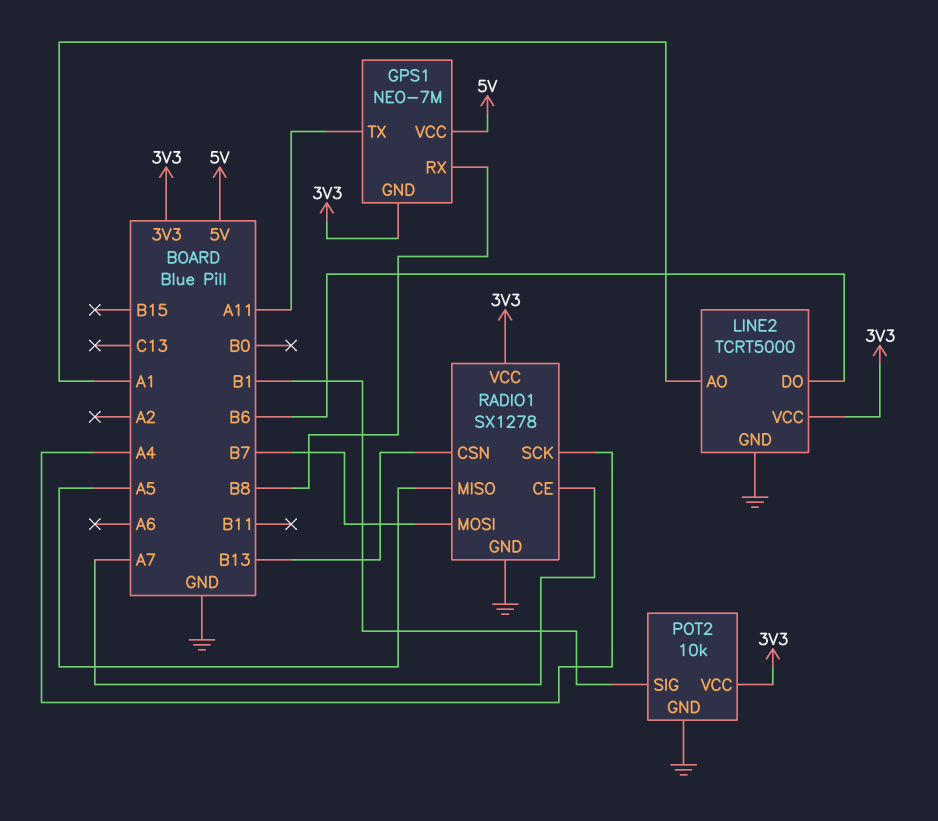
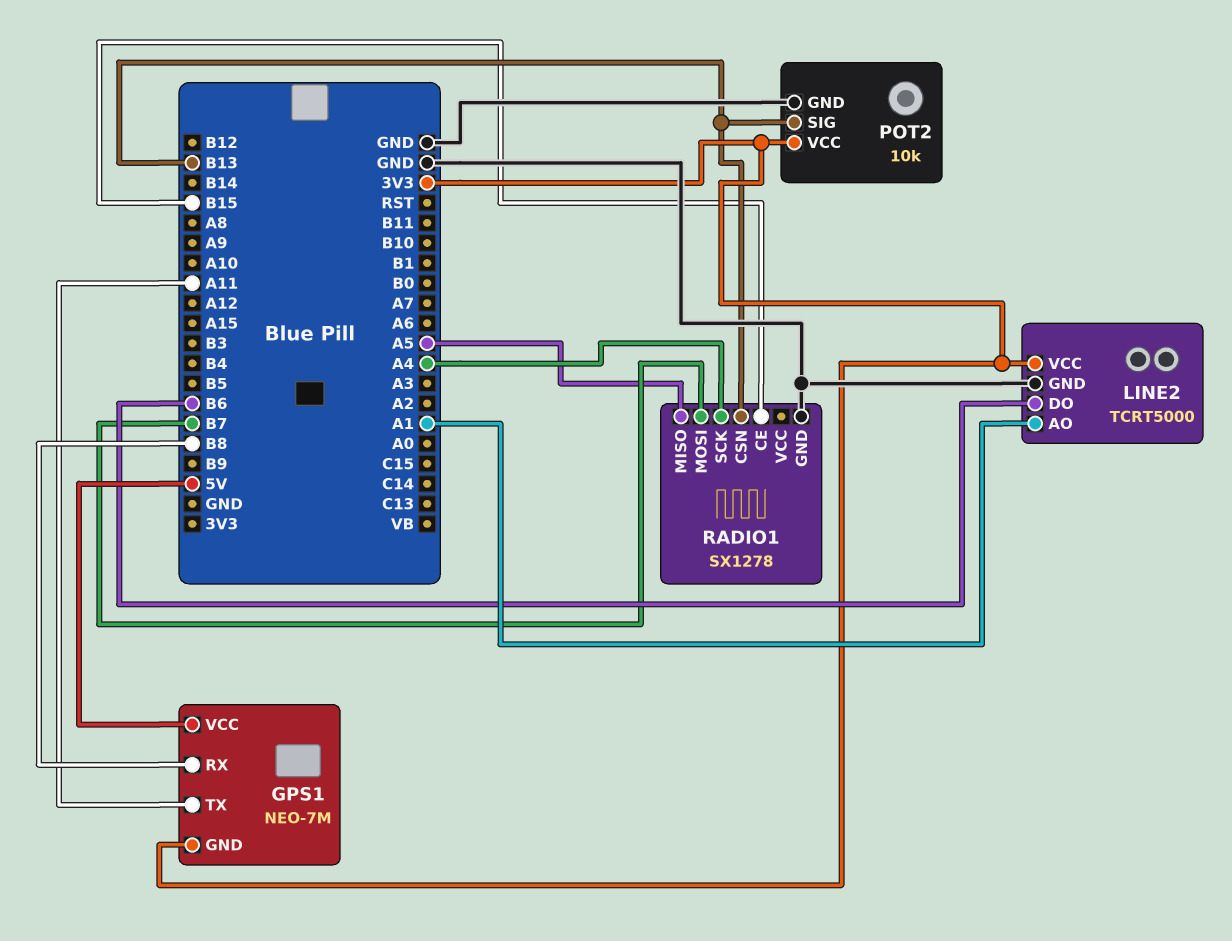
POT2 pin SIG: B1 -> B13
RADIO1 pin CE: A7 -> B15
RADIO1 pin VCC: 3V3 -> none

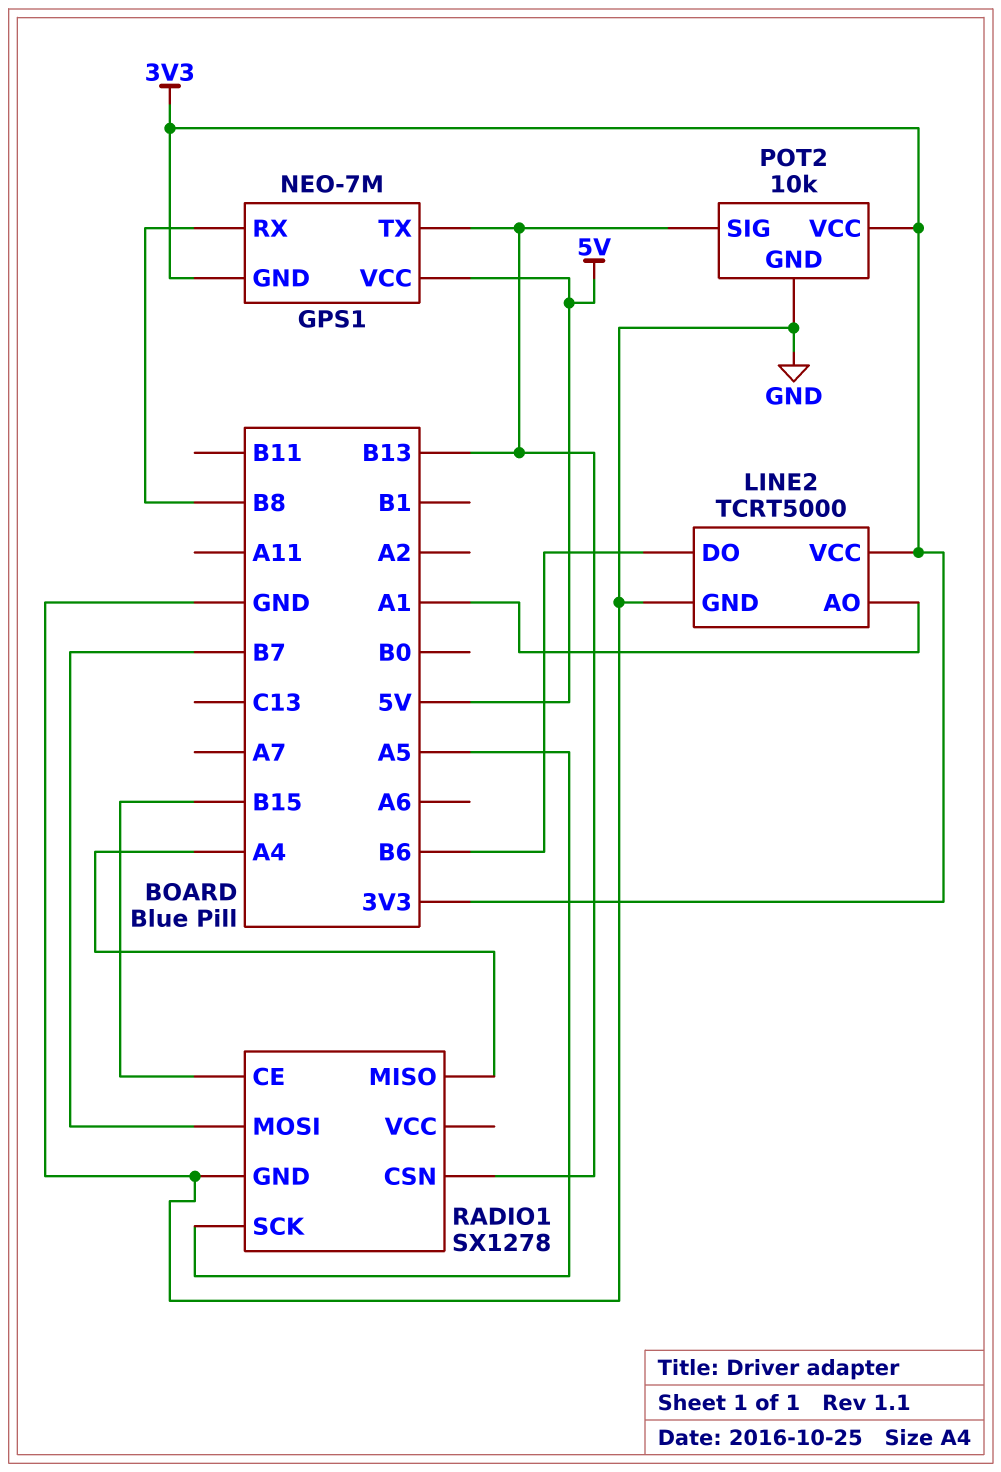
GPS1 pin TX: A11 -> B13
RADIO1 pin MISO: A5 -> A4
RADIO1 pin SCK: A4 -> A5

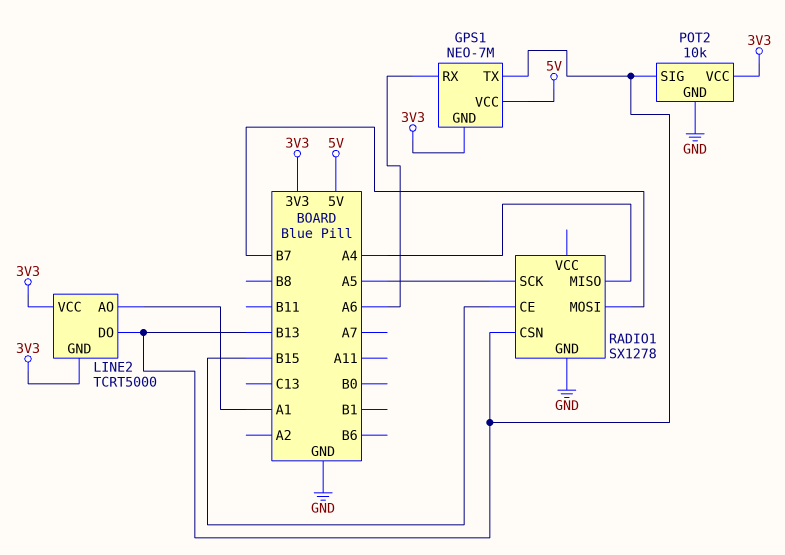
GPS1 pin RX: B8 -> A6
LINE2 pin DO: B6 -> B13
LINE2 pin GND: GND -> 3V3

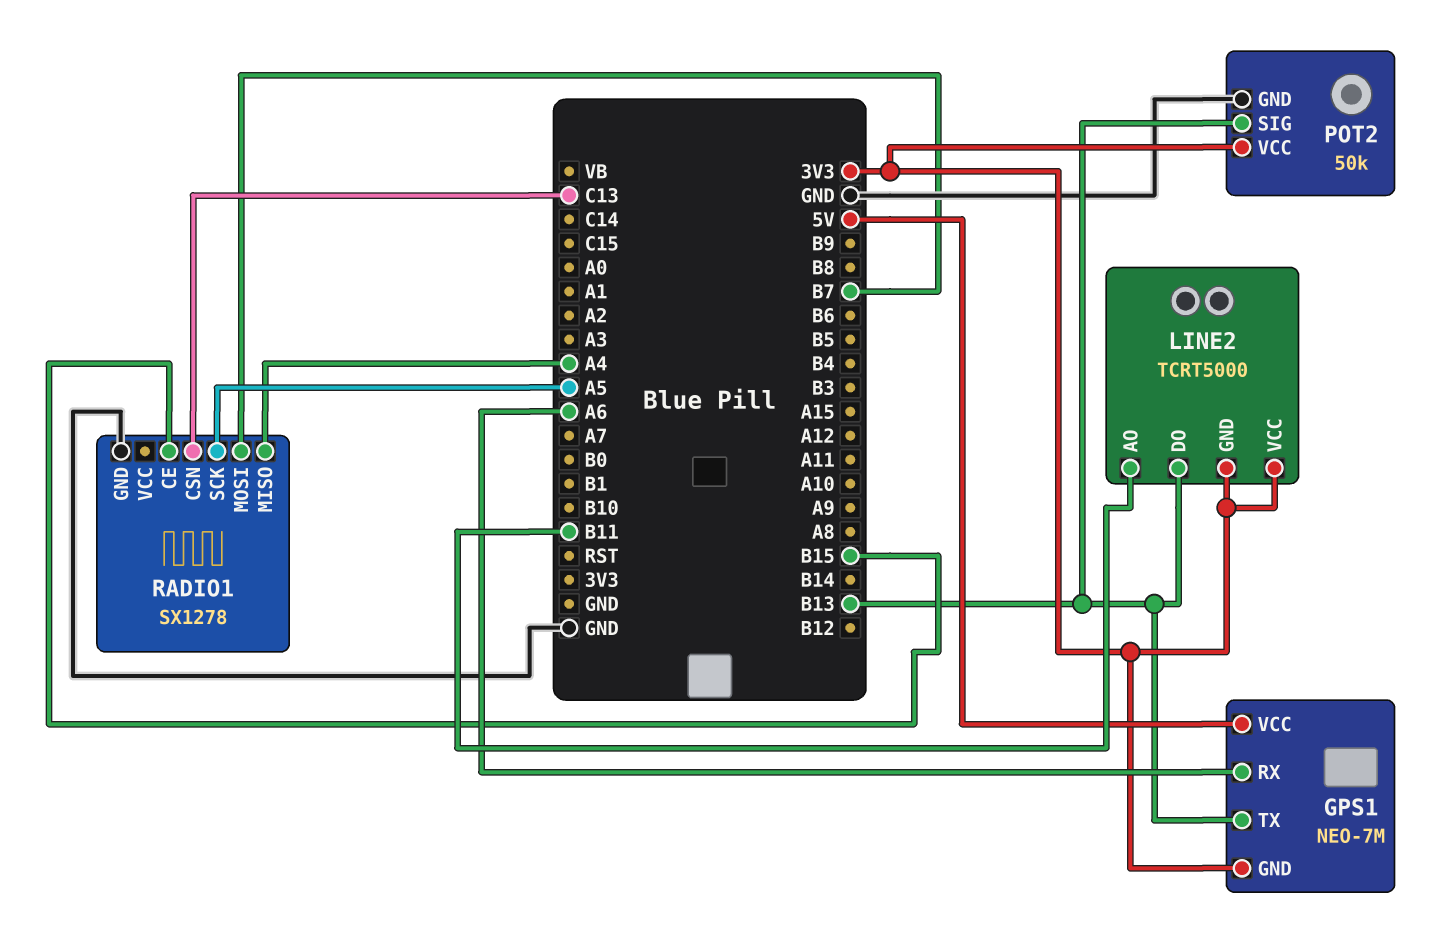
LINE2 pin AO: A1 -> B11
POT2: 10k -> 50k
RADIO1 pin CSN: B13 -> C13

